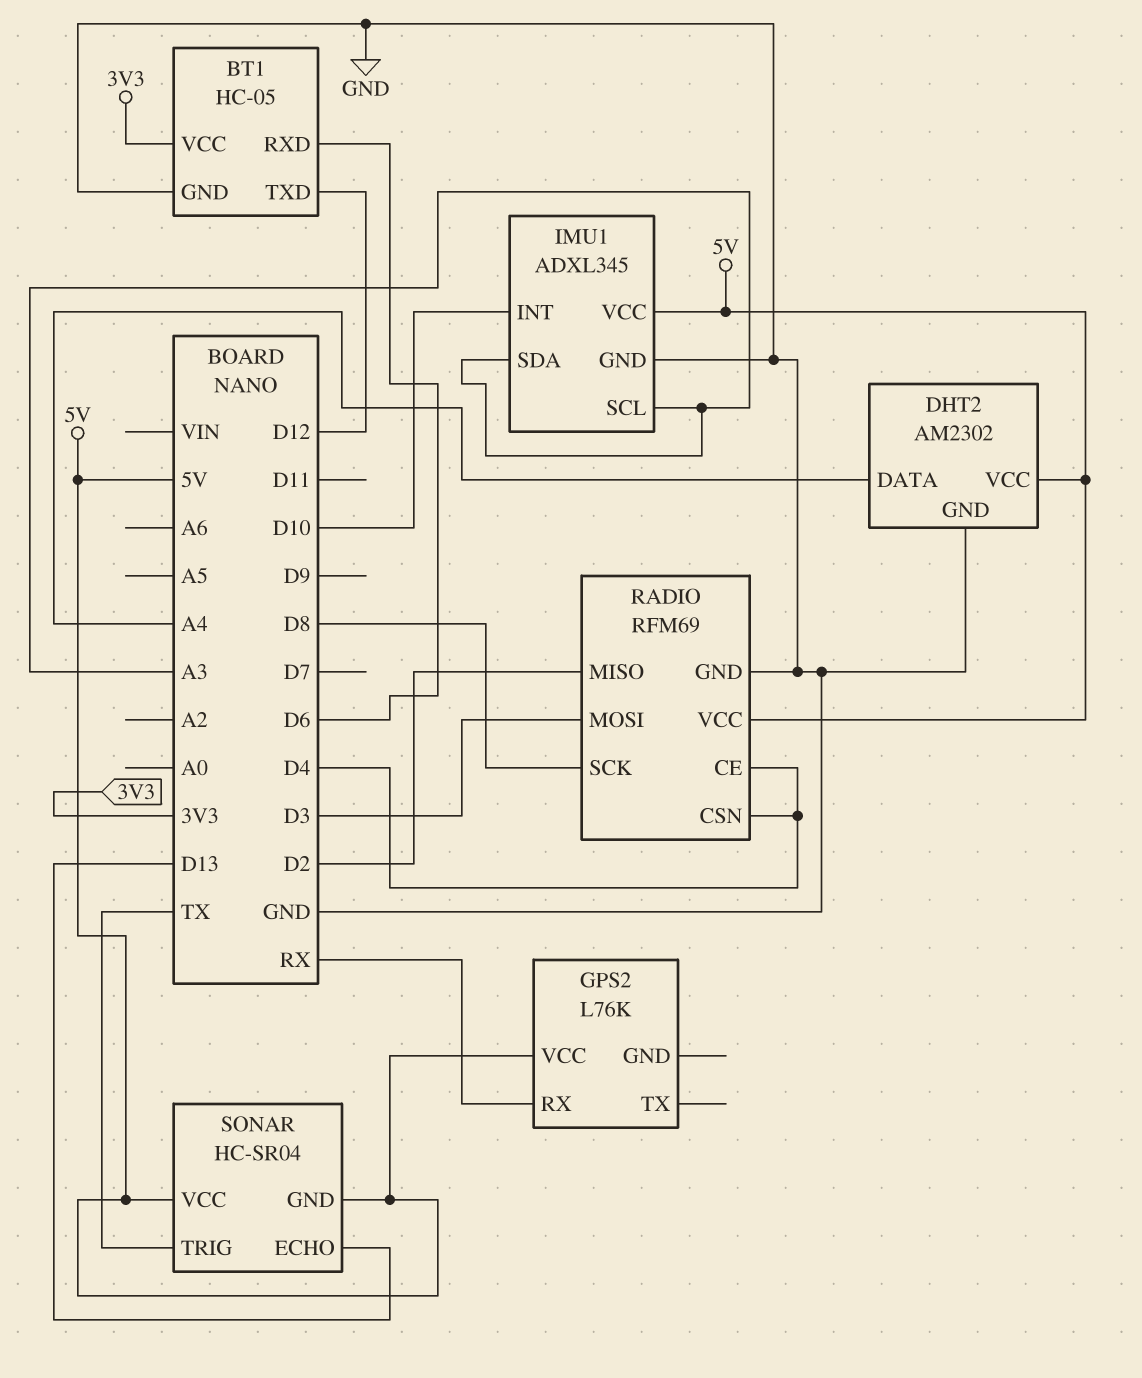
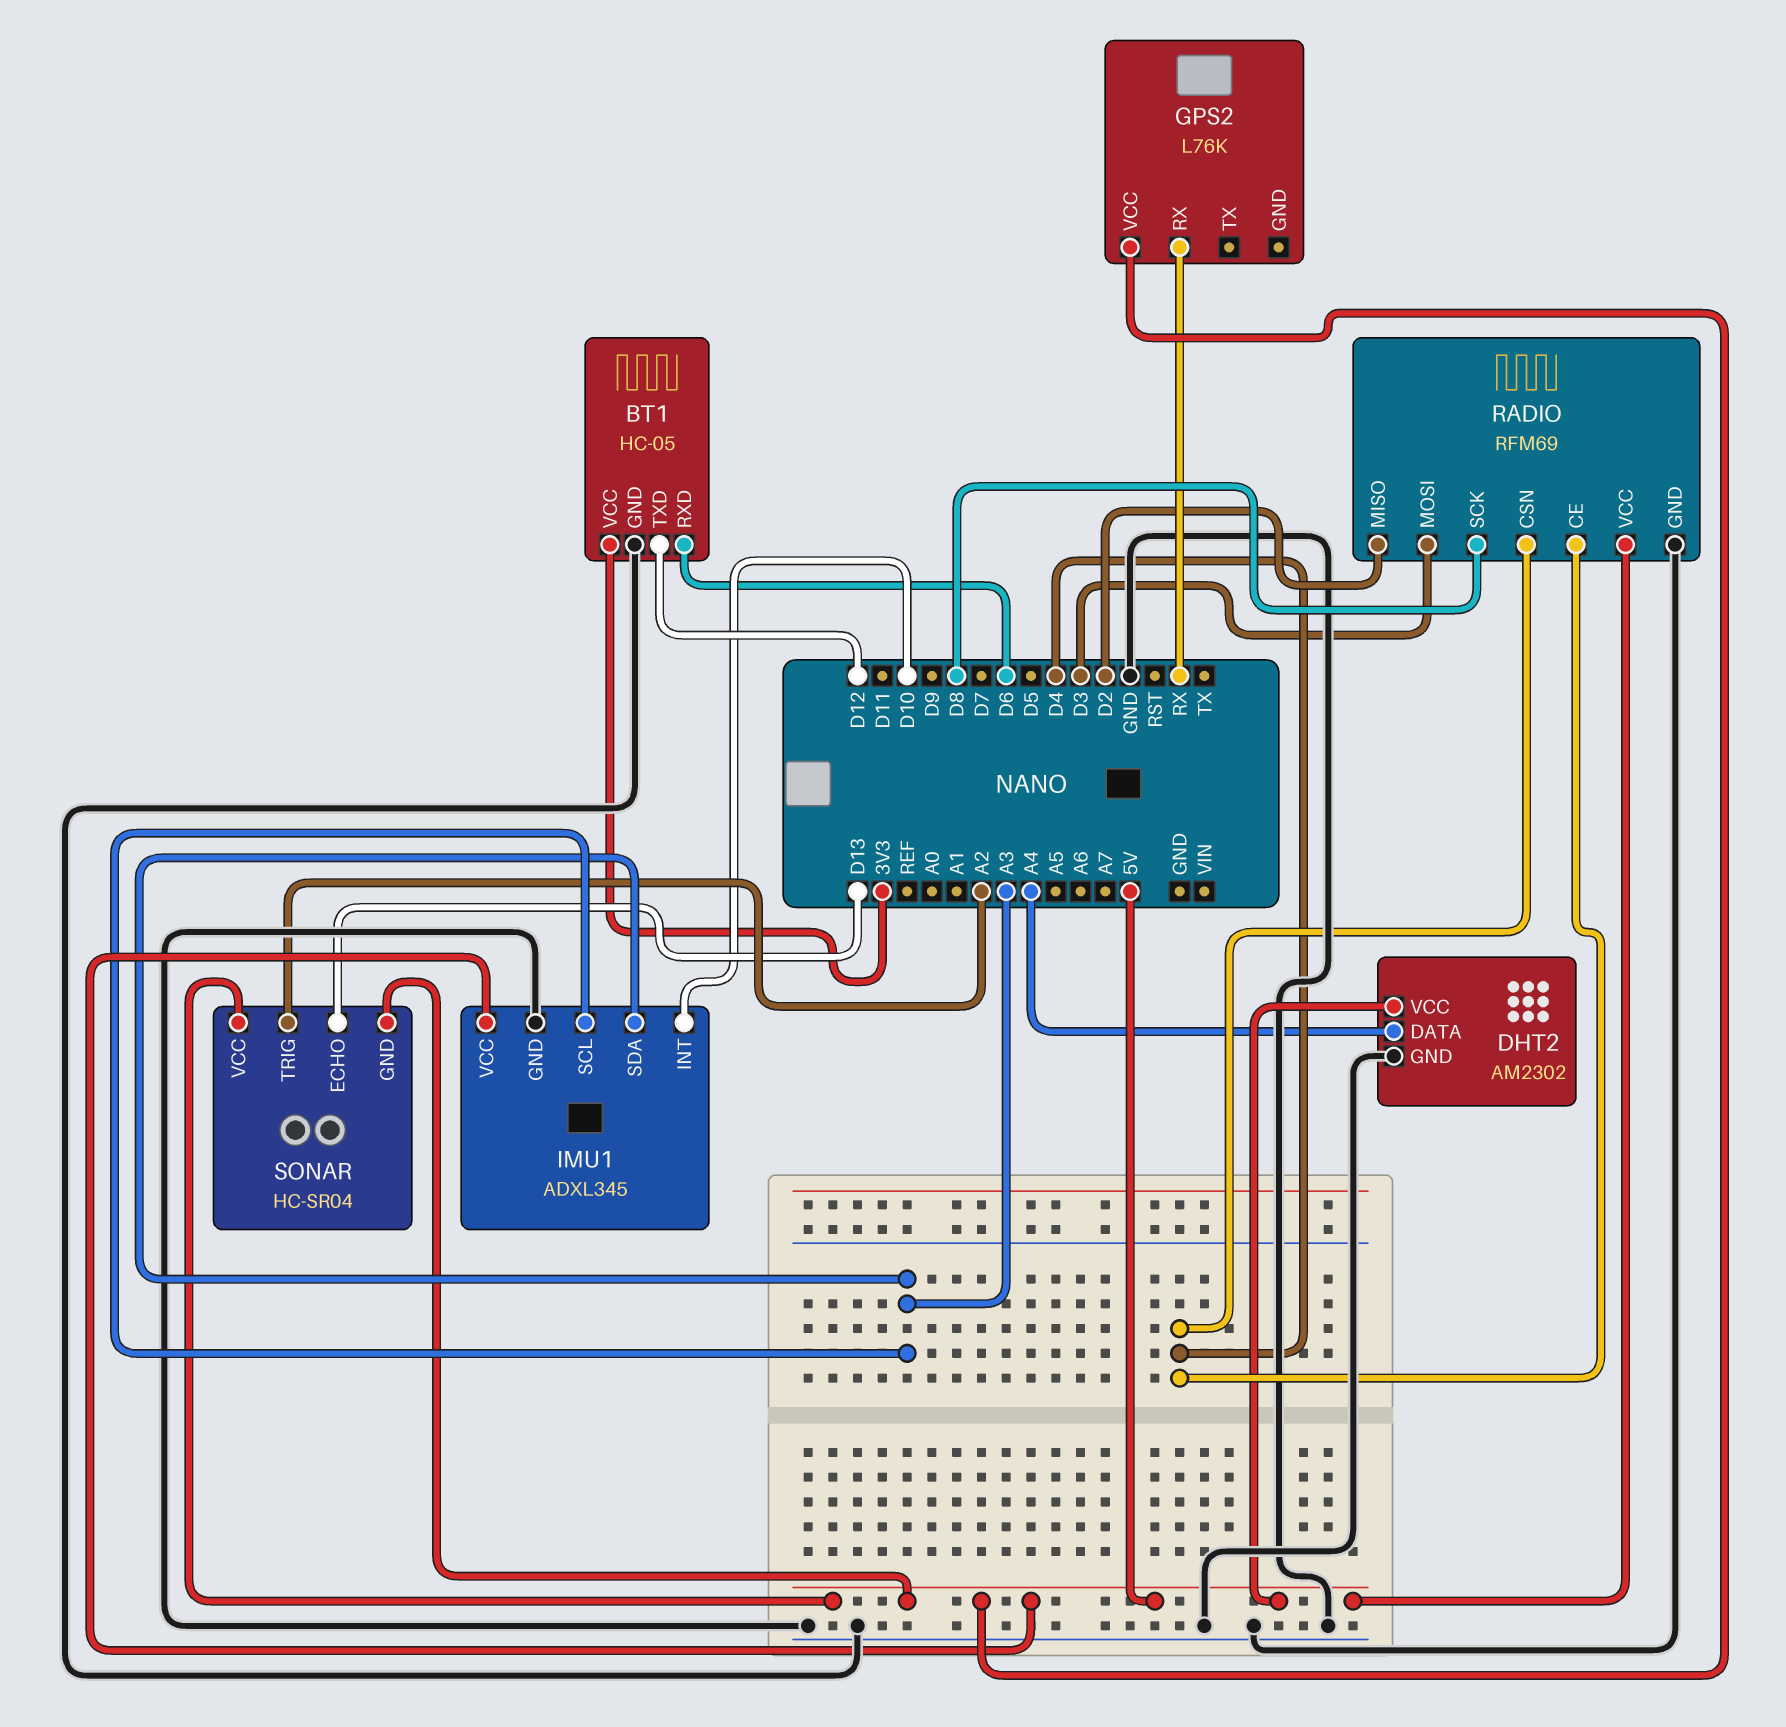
SONAR pin TRIG: TX -> A2

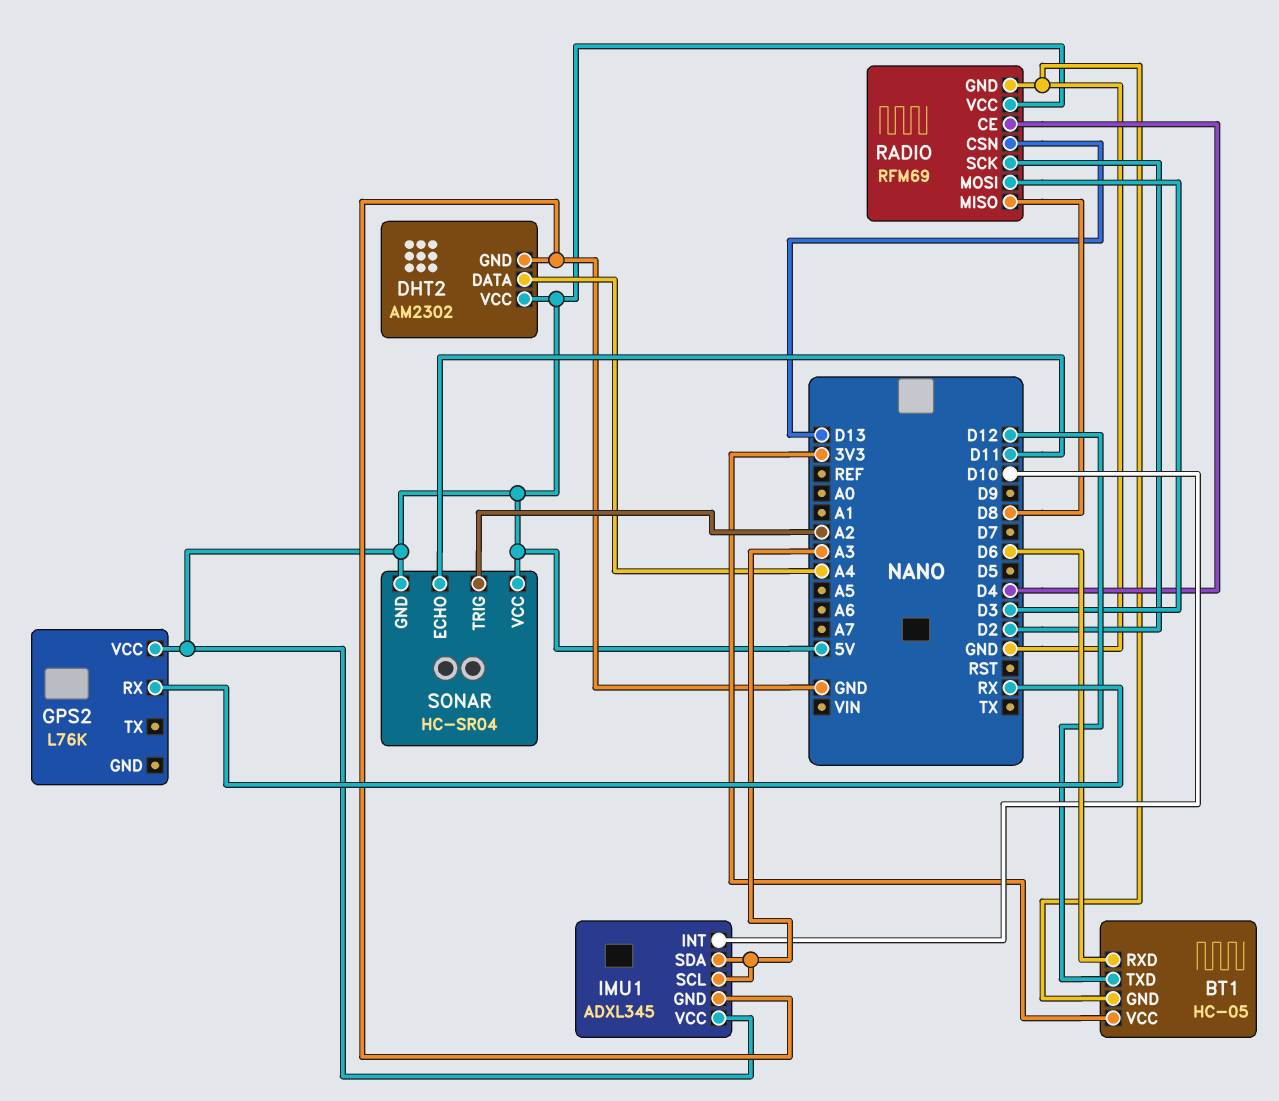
RADIO pin CSN: D4 -> D13
RADIO pin MISO: D2 -> D8
RADIO pin SCK: D8 -> D2
SONAR pin ECHO: D13 -> D11

